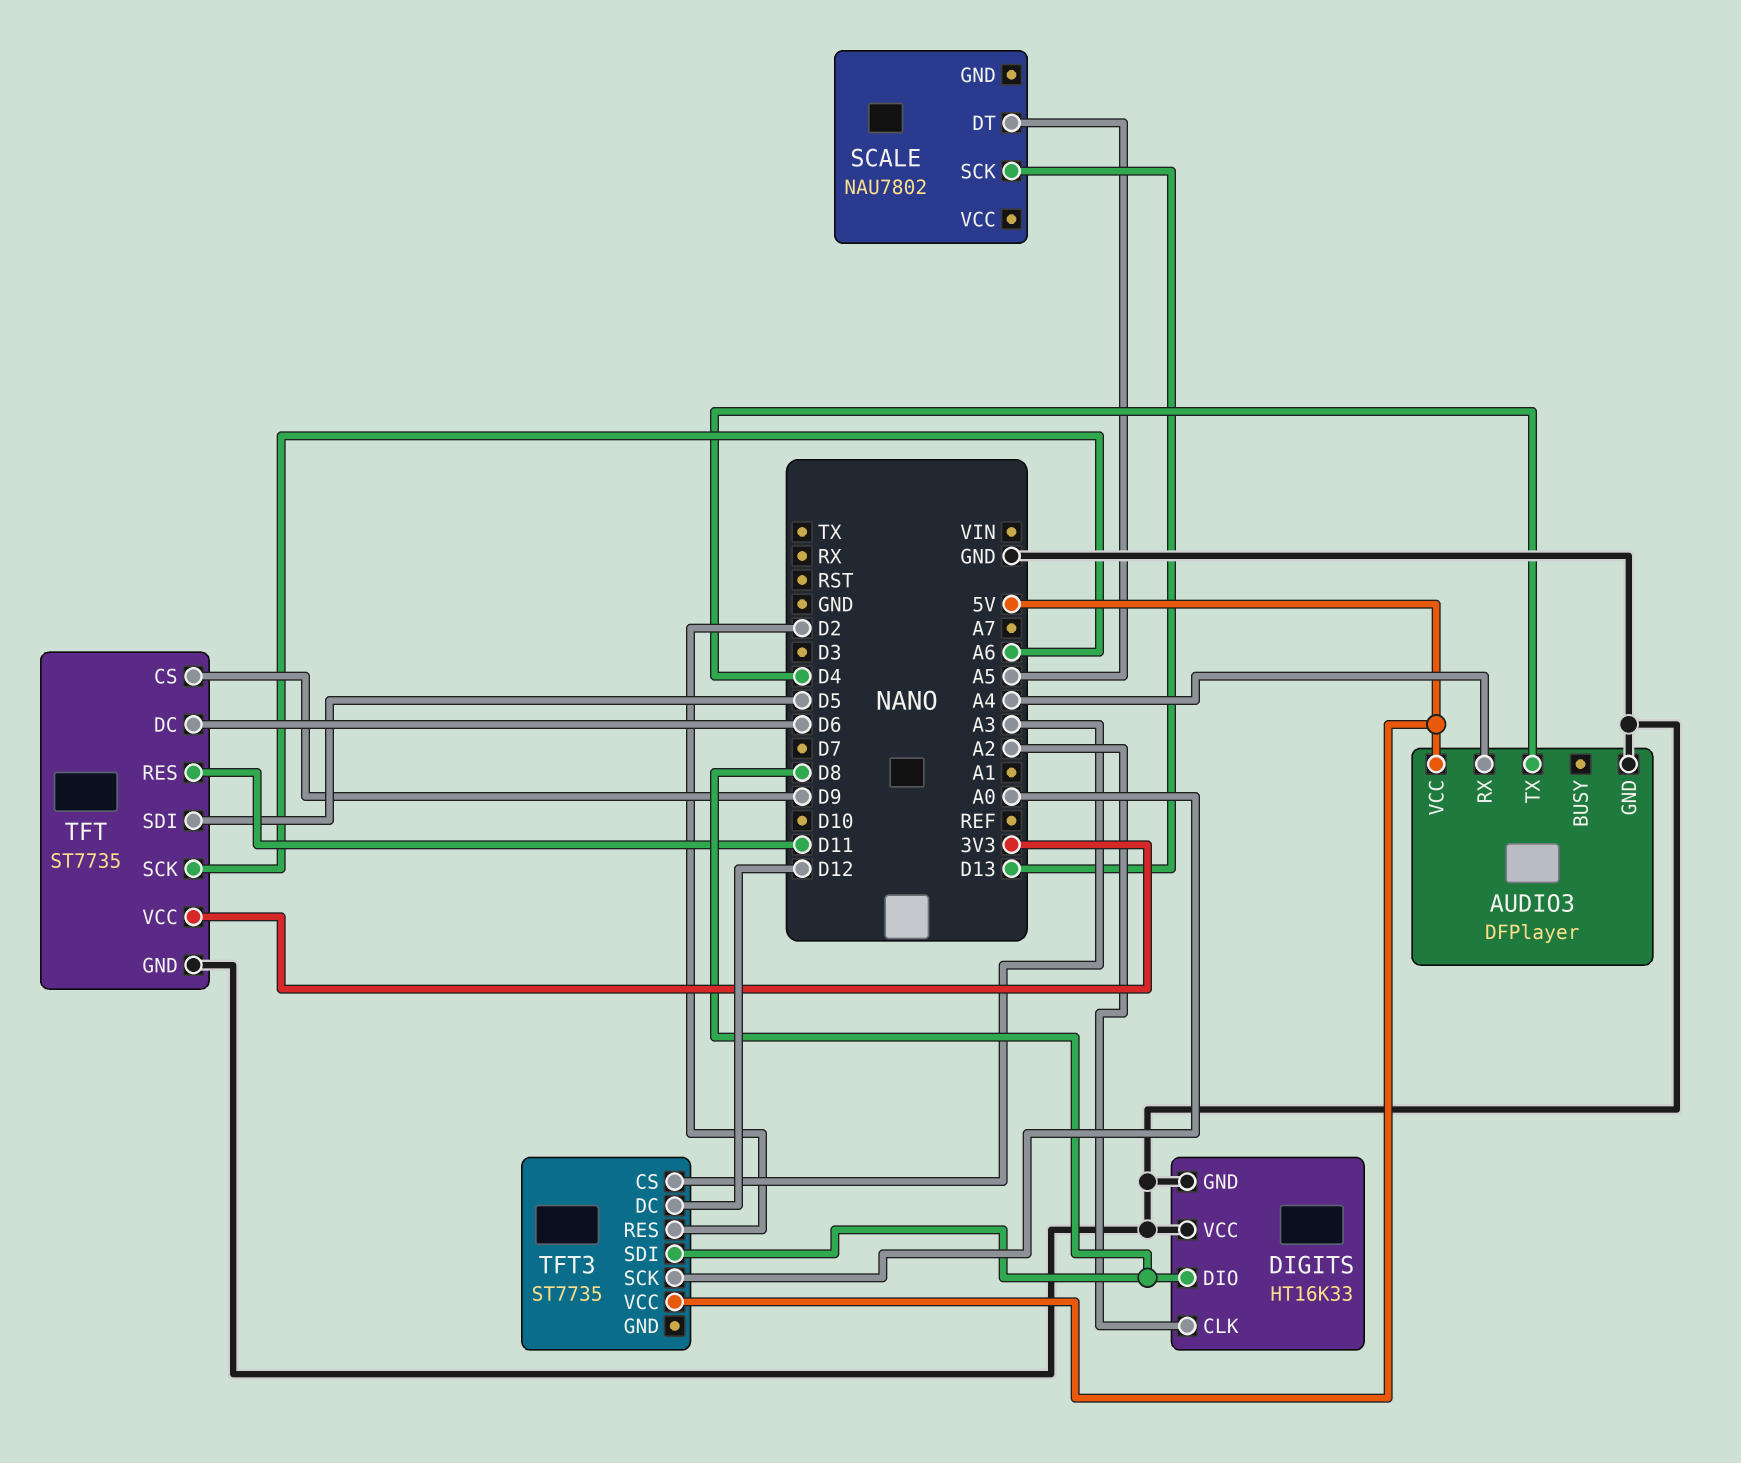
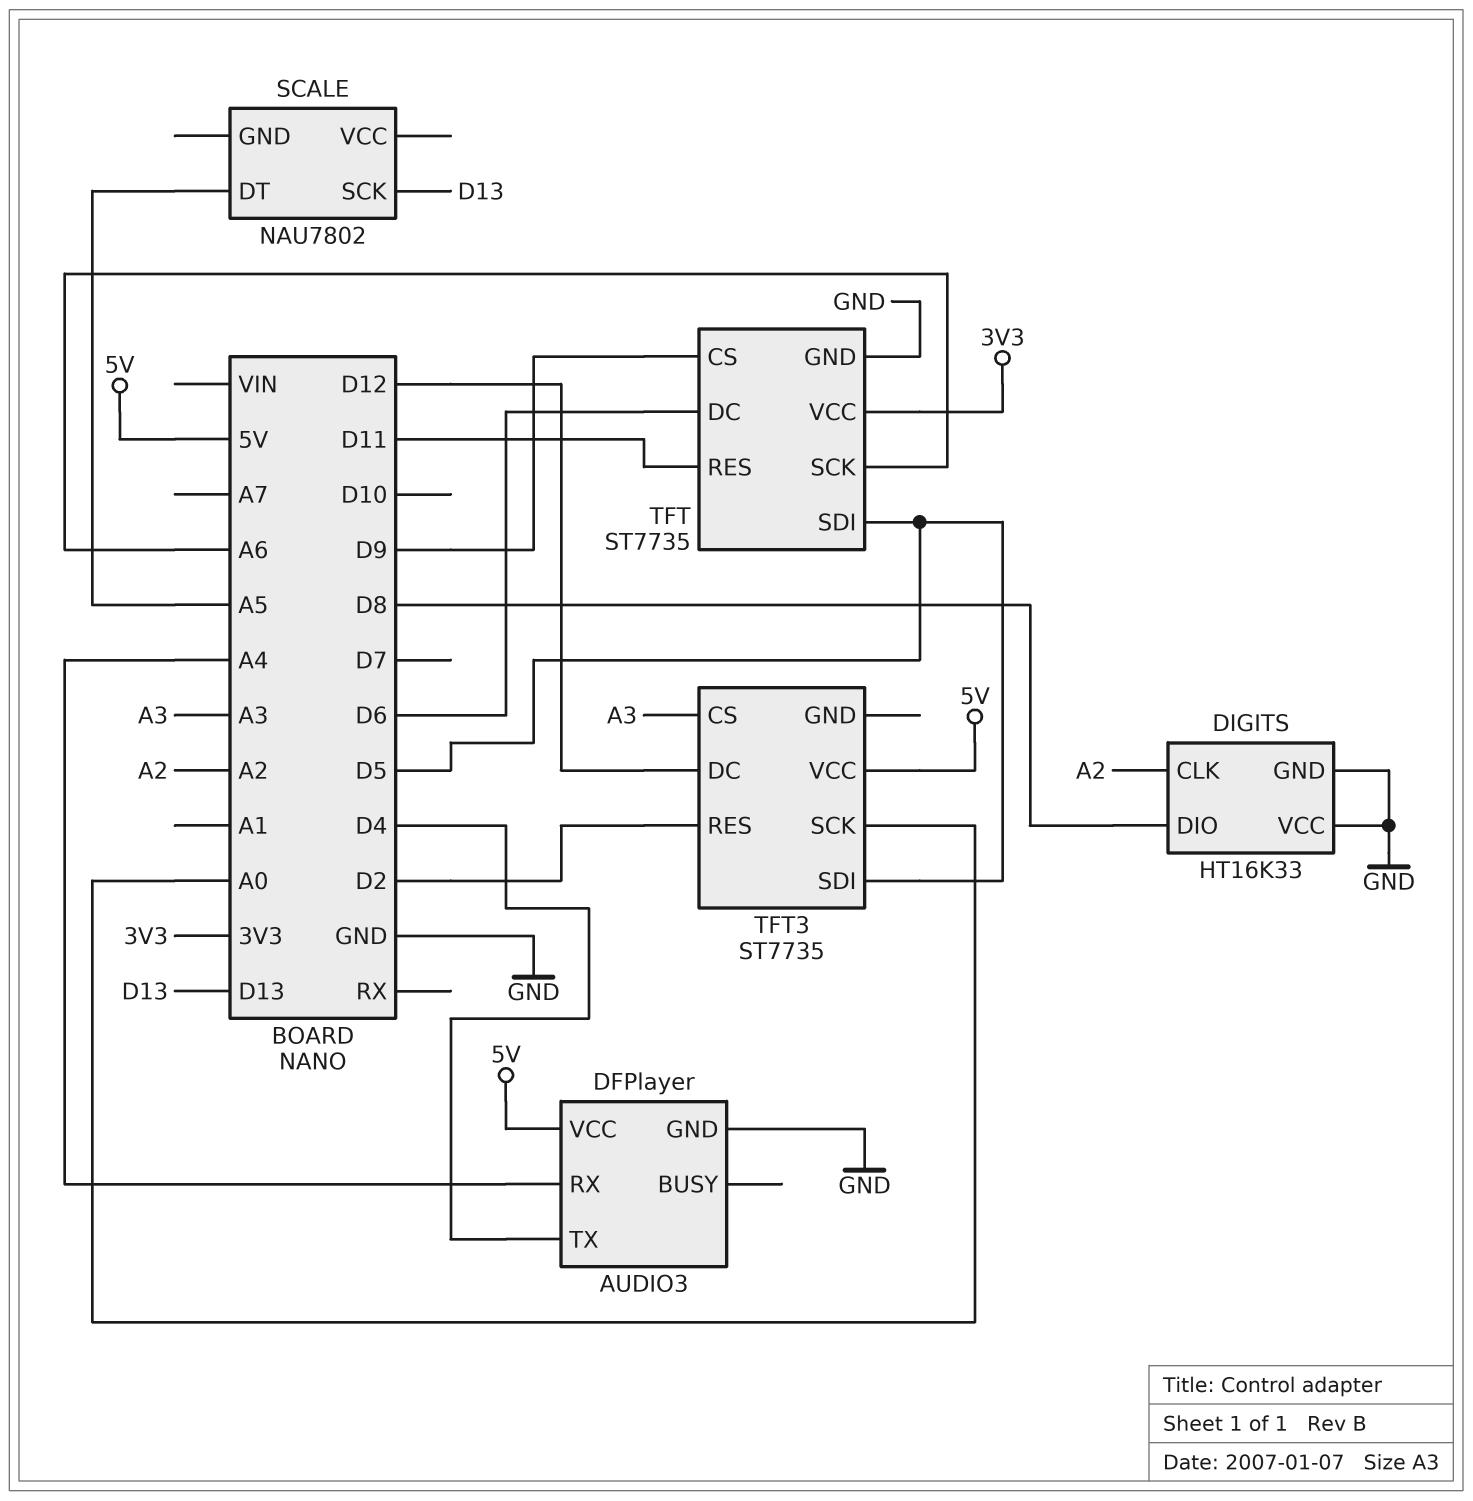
TFT3 pin SDI: D8 -> D5

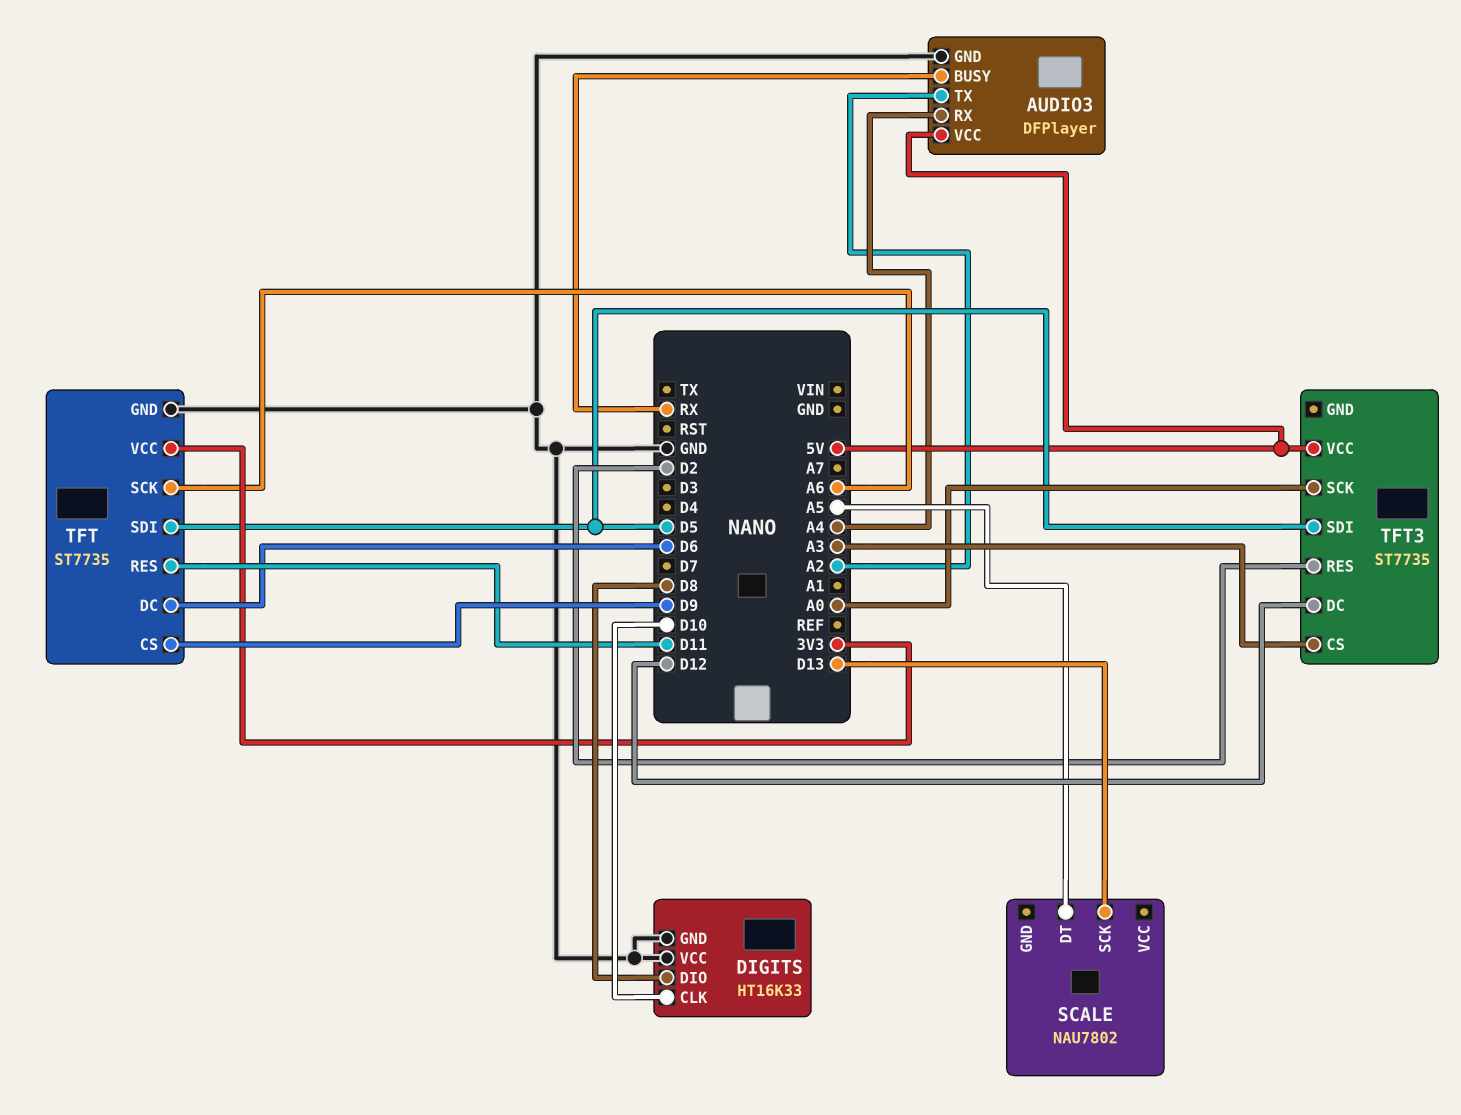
AUDIO3 pin BUSY: none -> RX
AUDIO3 pin TX: D4 -> A2
DIGITS pin CLK: A2 -> D10

